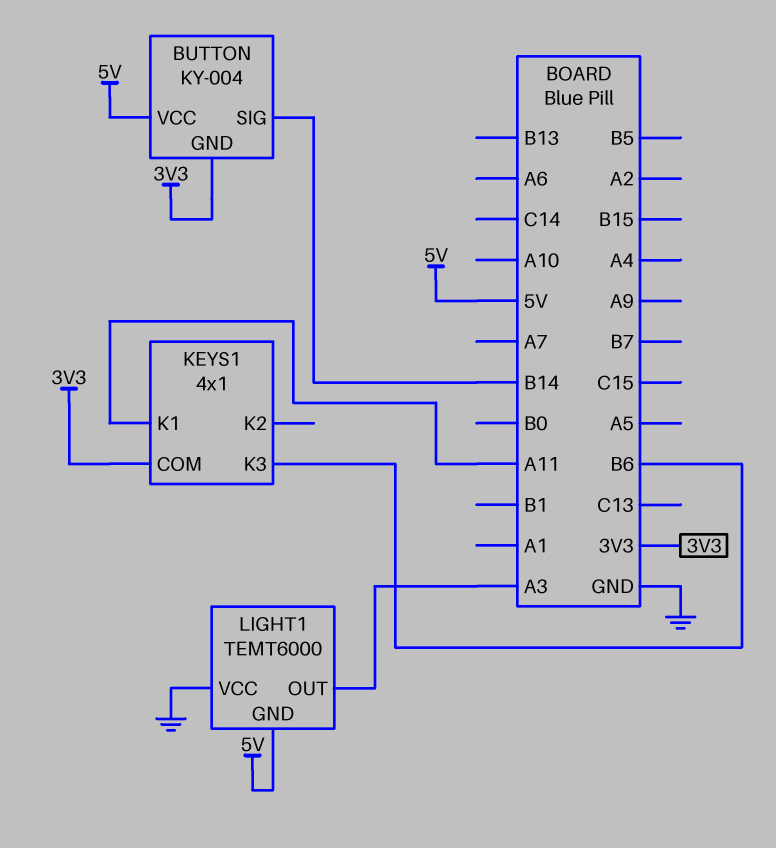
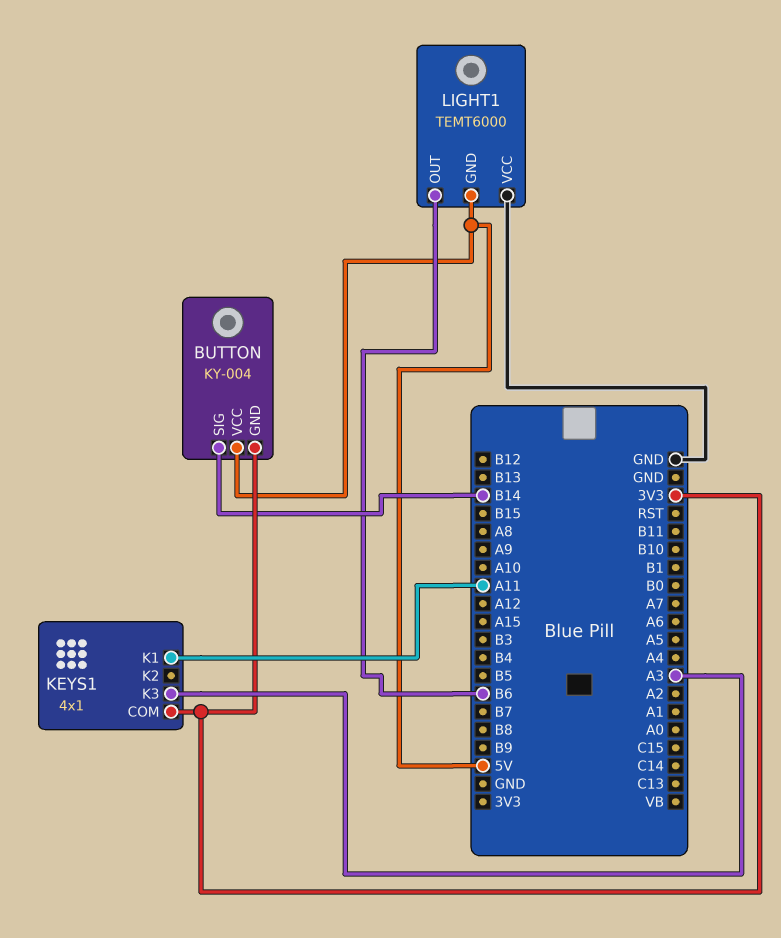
KEYS1 pin K3: B6 -> A3
LIGHT1 pin OUT: A3 -> B6

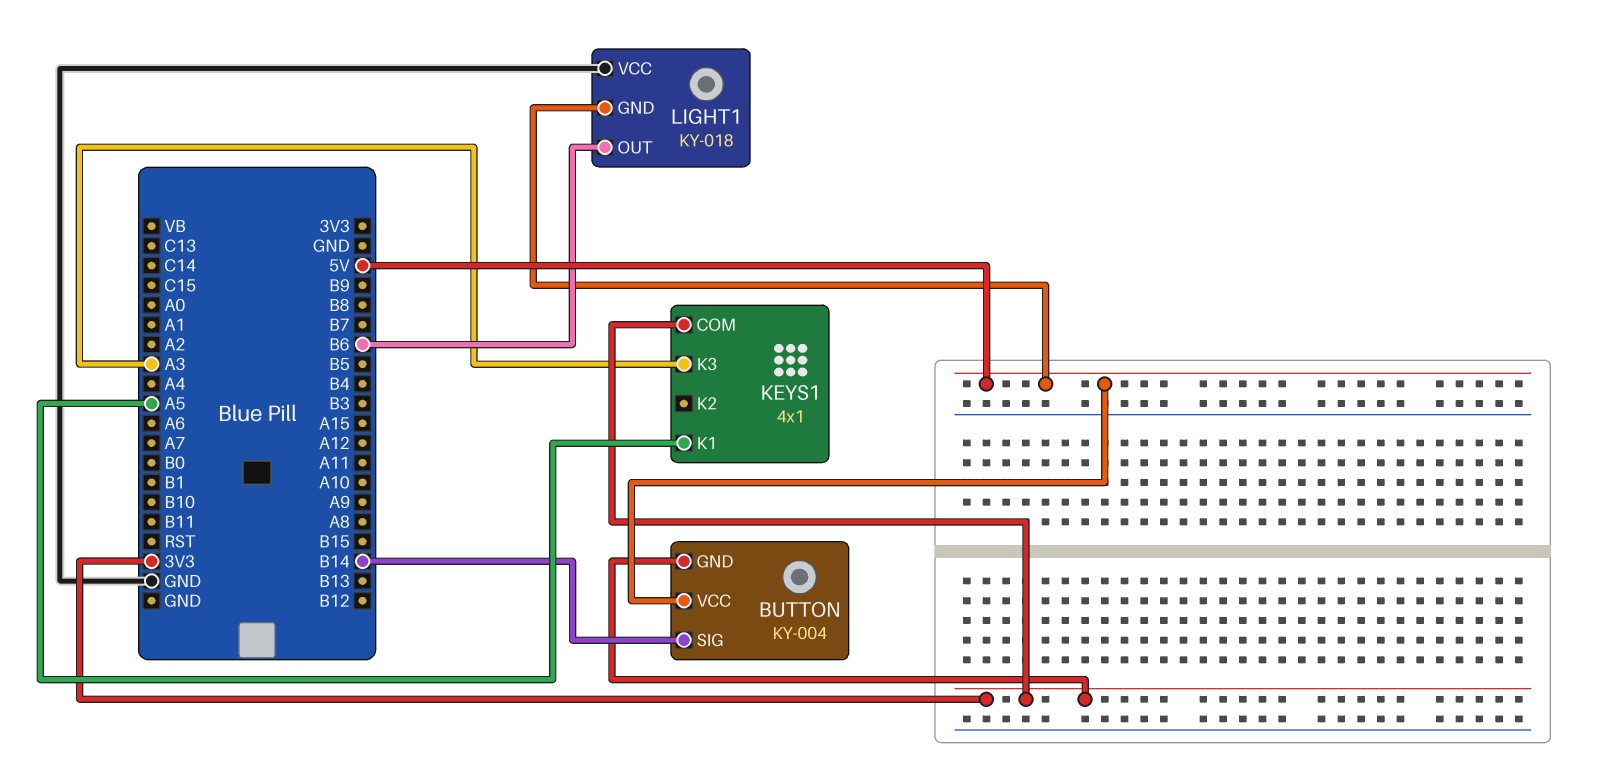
KEYS1 pin K1: A11 -> A5
LIGHT1: TEMT6000 -> KY-018

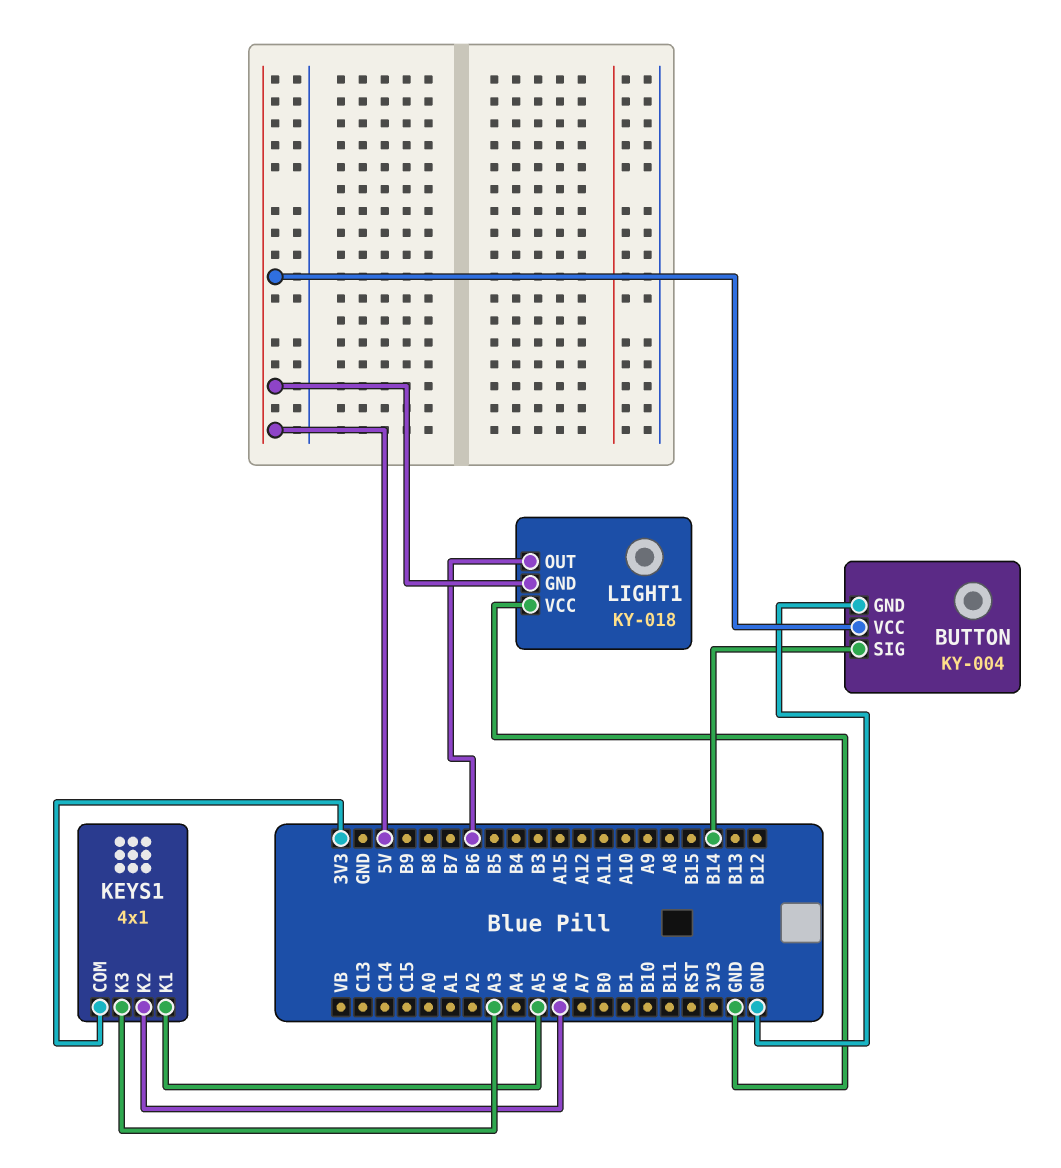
BUTTON pin GND: 3V3 -> GND
KEYS1 pin K2: none -> A6

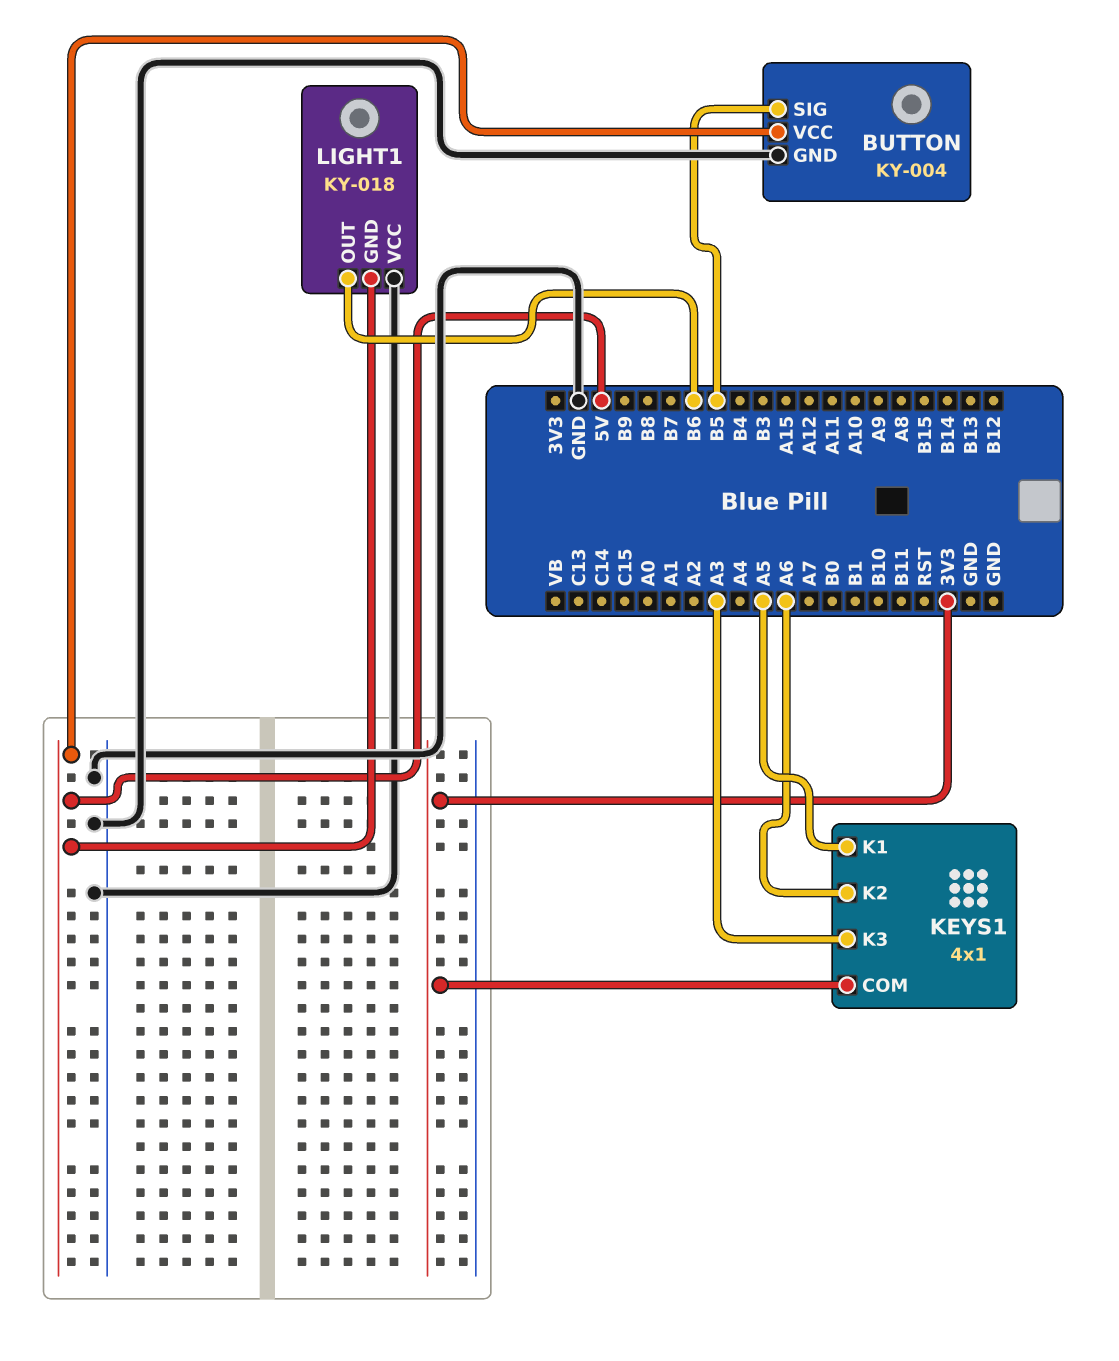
BUTTON pin SIG: B14 -> B5

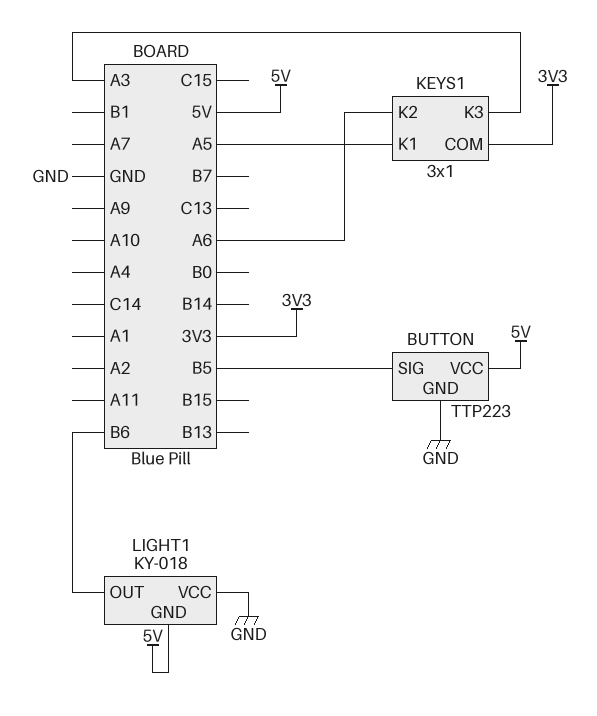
BUTTON: KY-004 -> TTP223
KEYS1: 4x1 -> 3x1

